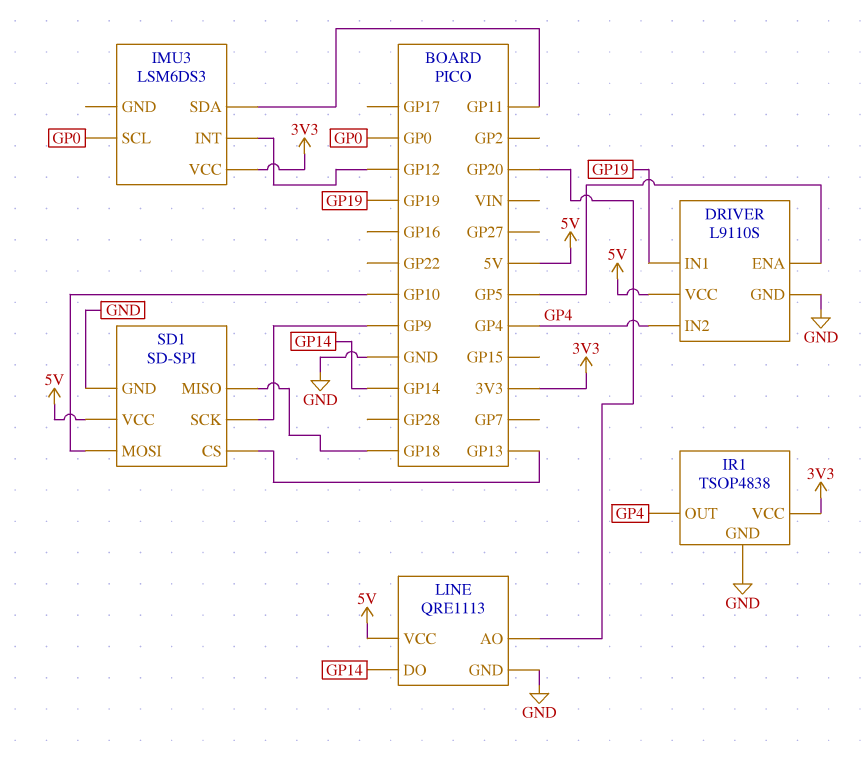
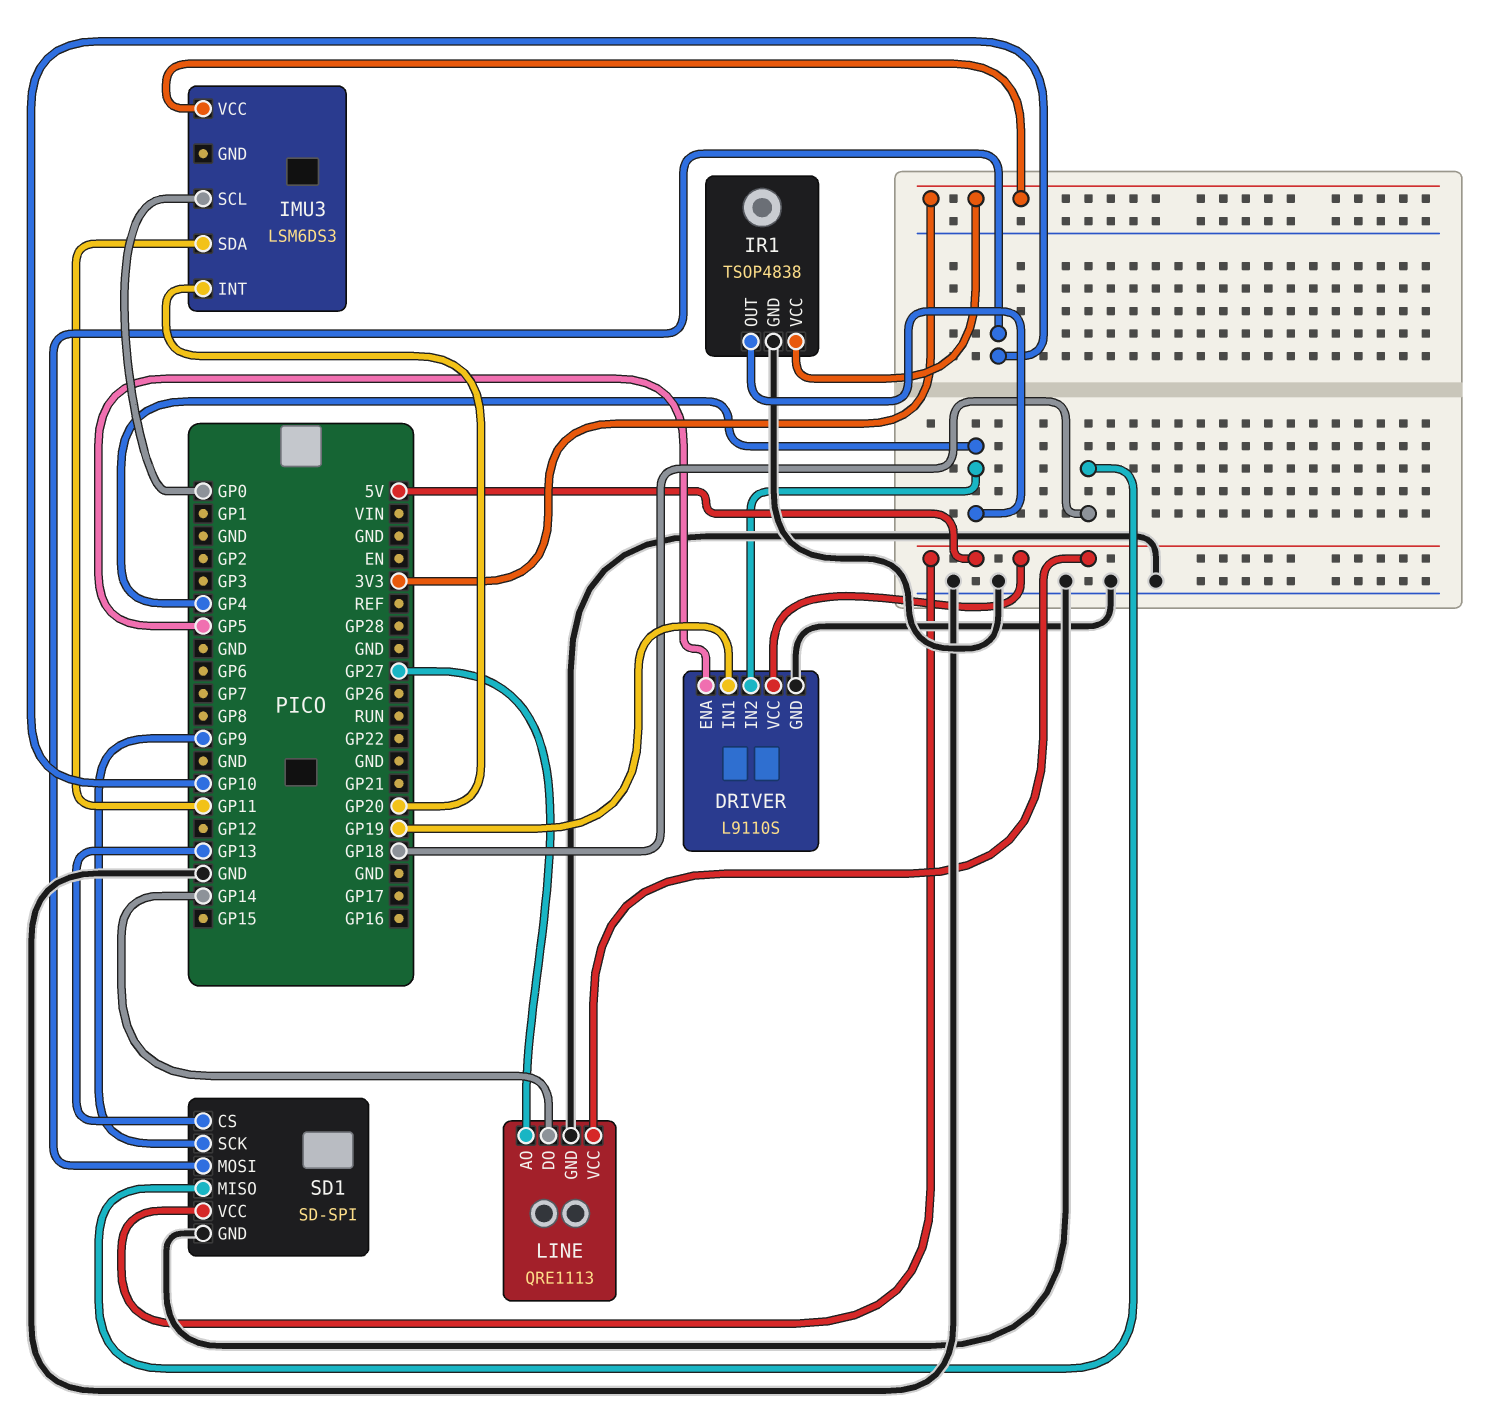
IMU3 pin INT: GP12 -> GP20
LINE pin AO: GP20 -> GP27

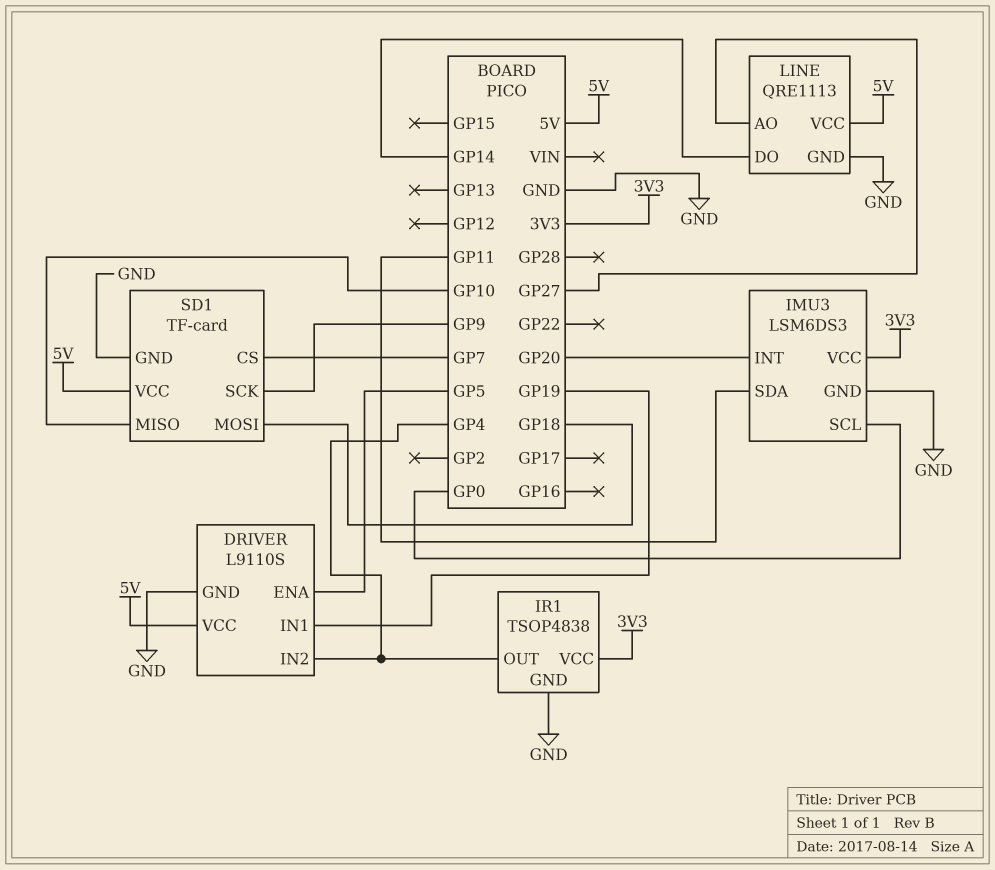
IMU3 pin GND: none -> GND
SD1: SD-SPI -> TF-card
SD1 pin CS: GP13 -> GP7
SD1 pin MISO: GP18 -> GP10
SD1 pin MOSI: GP10 -> GP18

